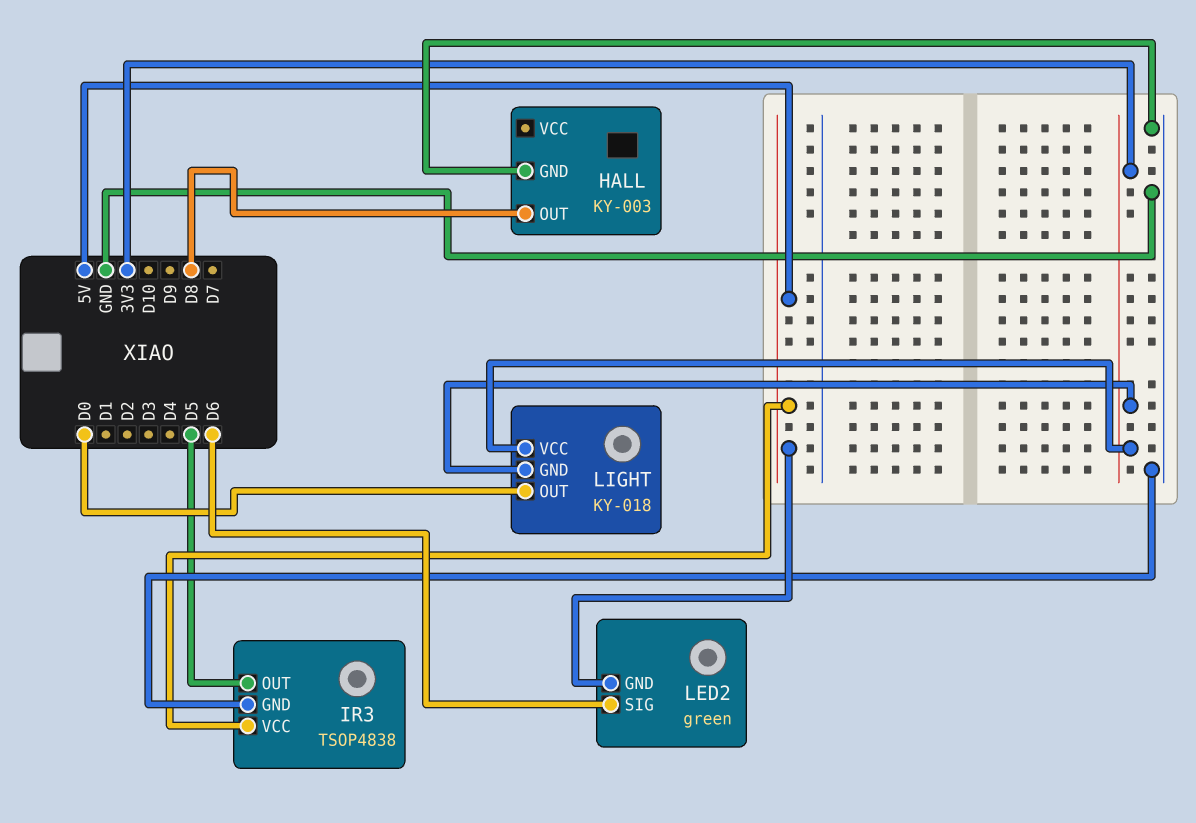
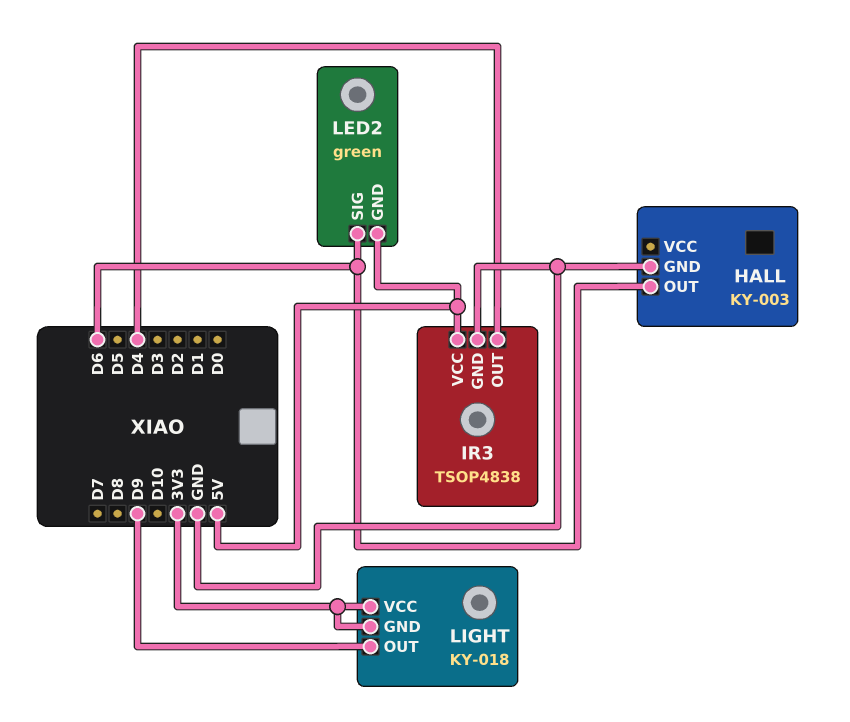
HALL pin OUT: D8 -> D6
IR3 pin OUT: D5 -> D4
LIGHT pin OUT: D0 -> D9

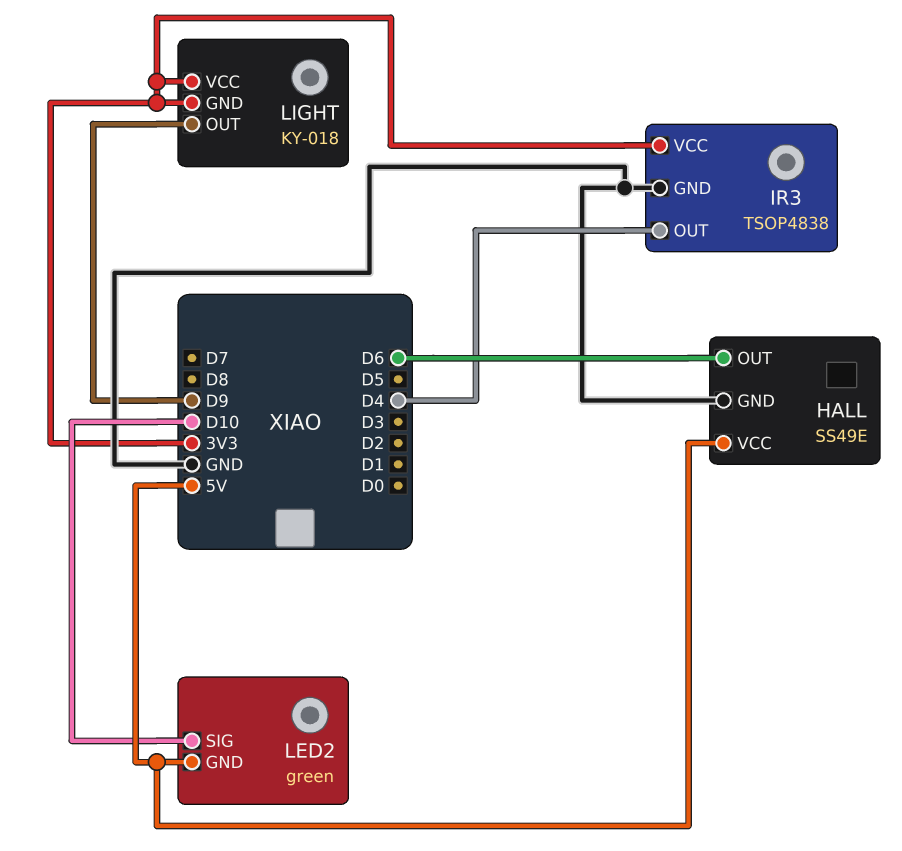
HALL: KY-003 -> SS49E
HALL pin VCC: none -> 5V
IR3 pin VCC: 5V -> 3V3
LED2 pin SIG: D6 -> D10

